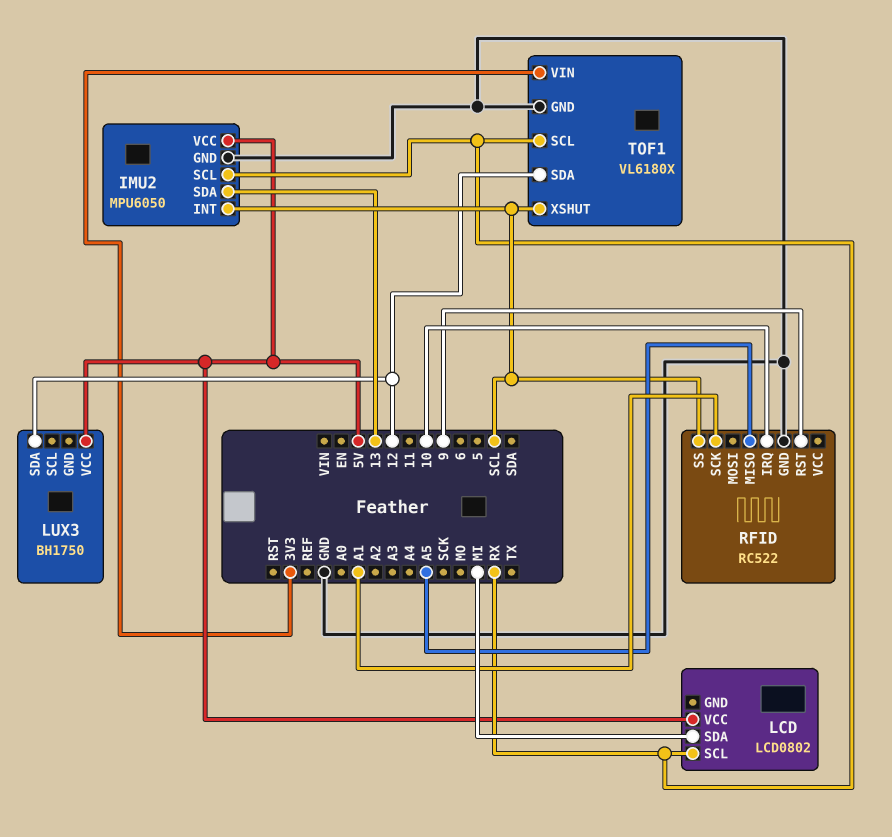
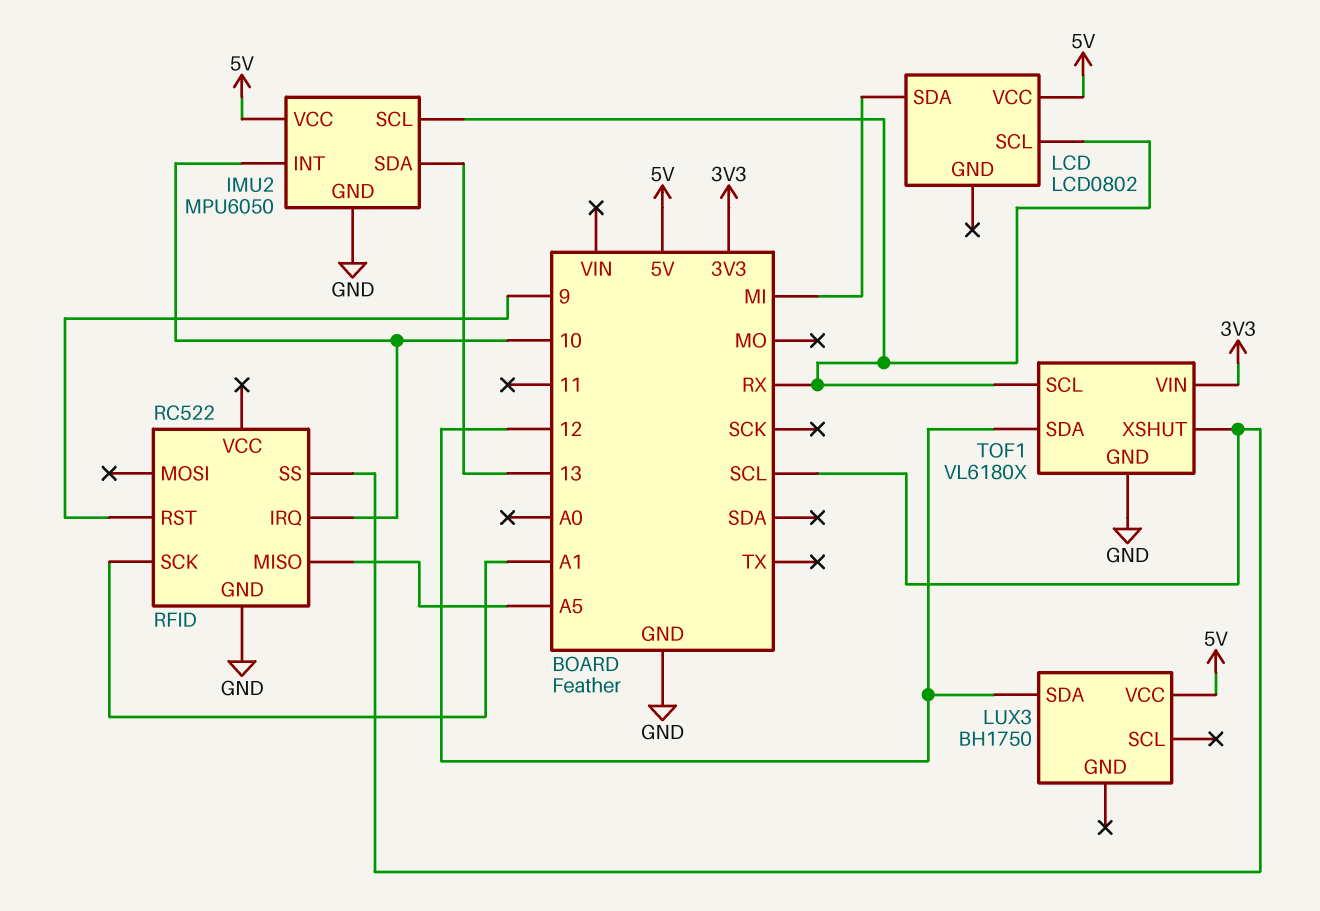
IMU2 pin INT: SCL -> 10

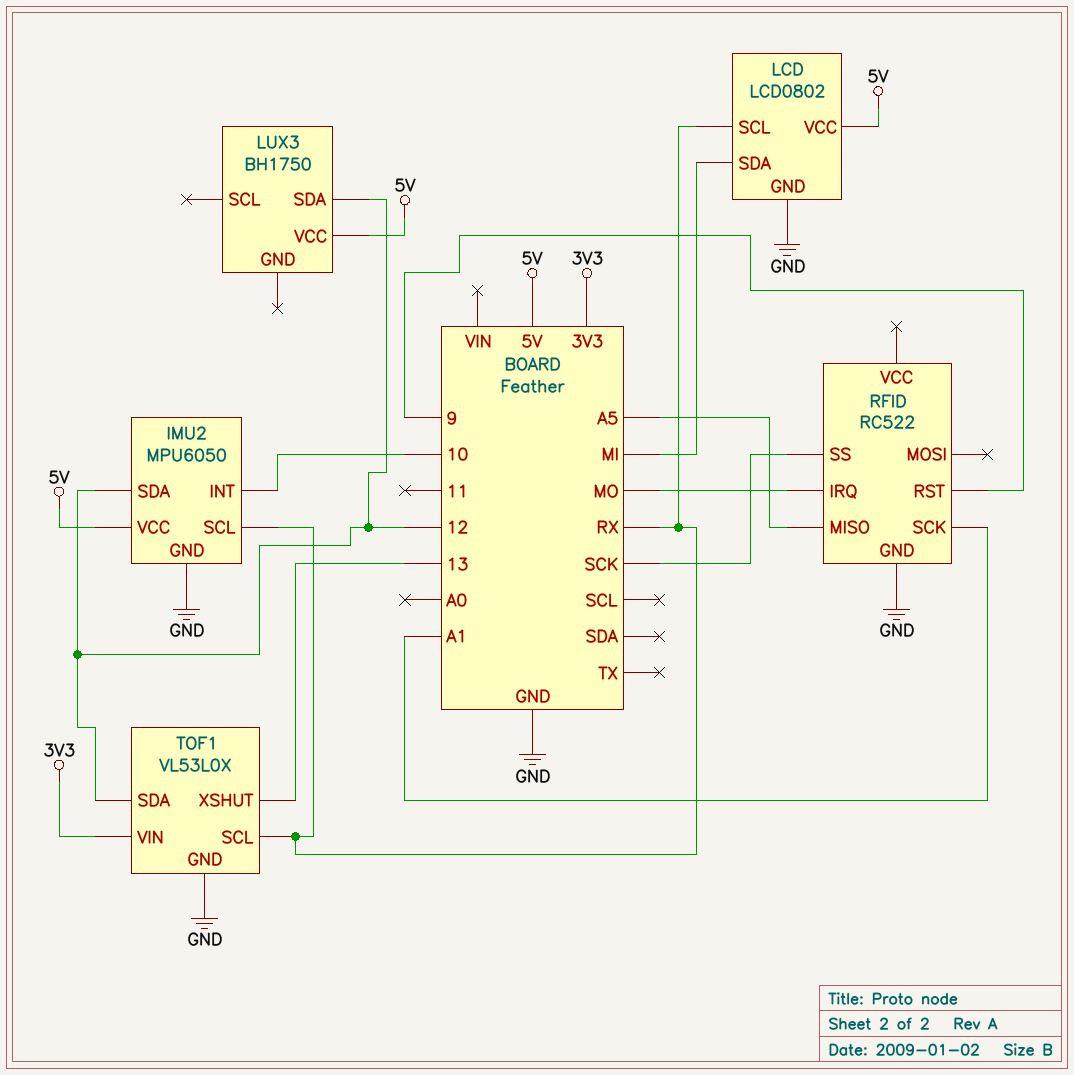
IMU2 pin SDA: 13 -> 12
LCD pin GND: none -> GND
RFID pin IRQ: 10 -> MO
RFID pin SS: SCL -> SCK
TOF1: VL6180X -> VL53L0X
TOF1 pin XSHUT: SCL -> 13

